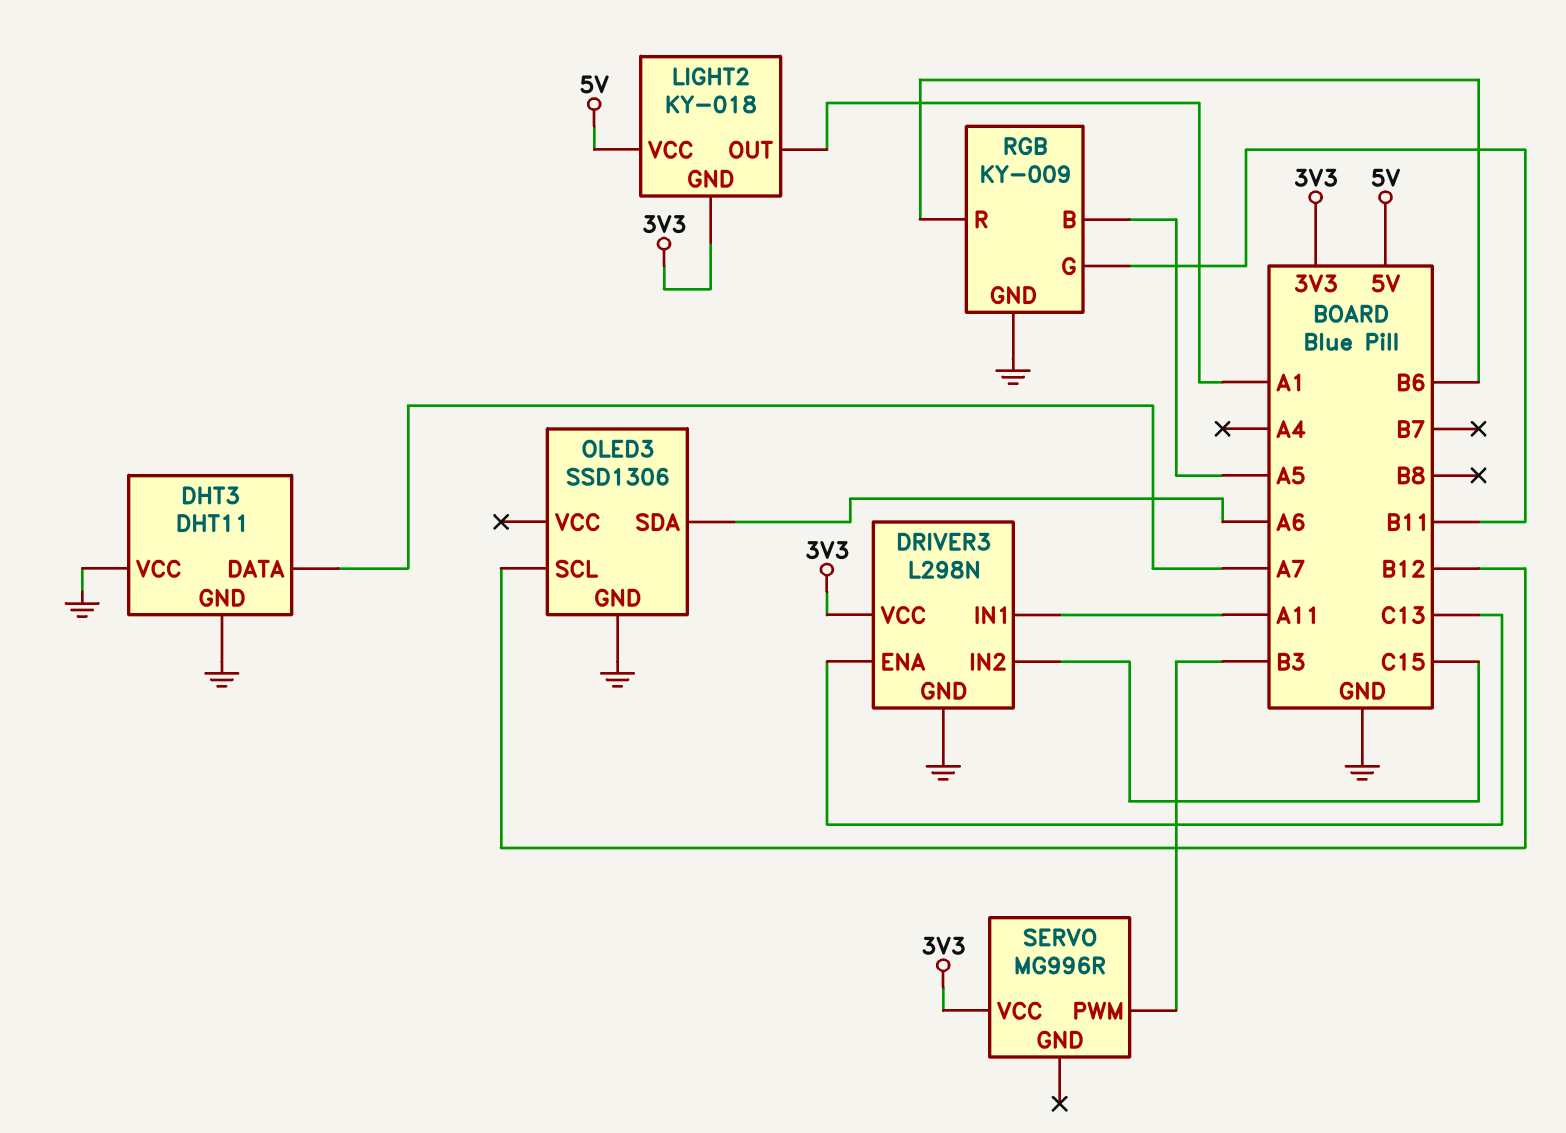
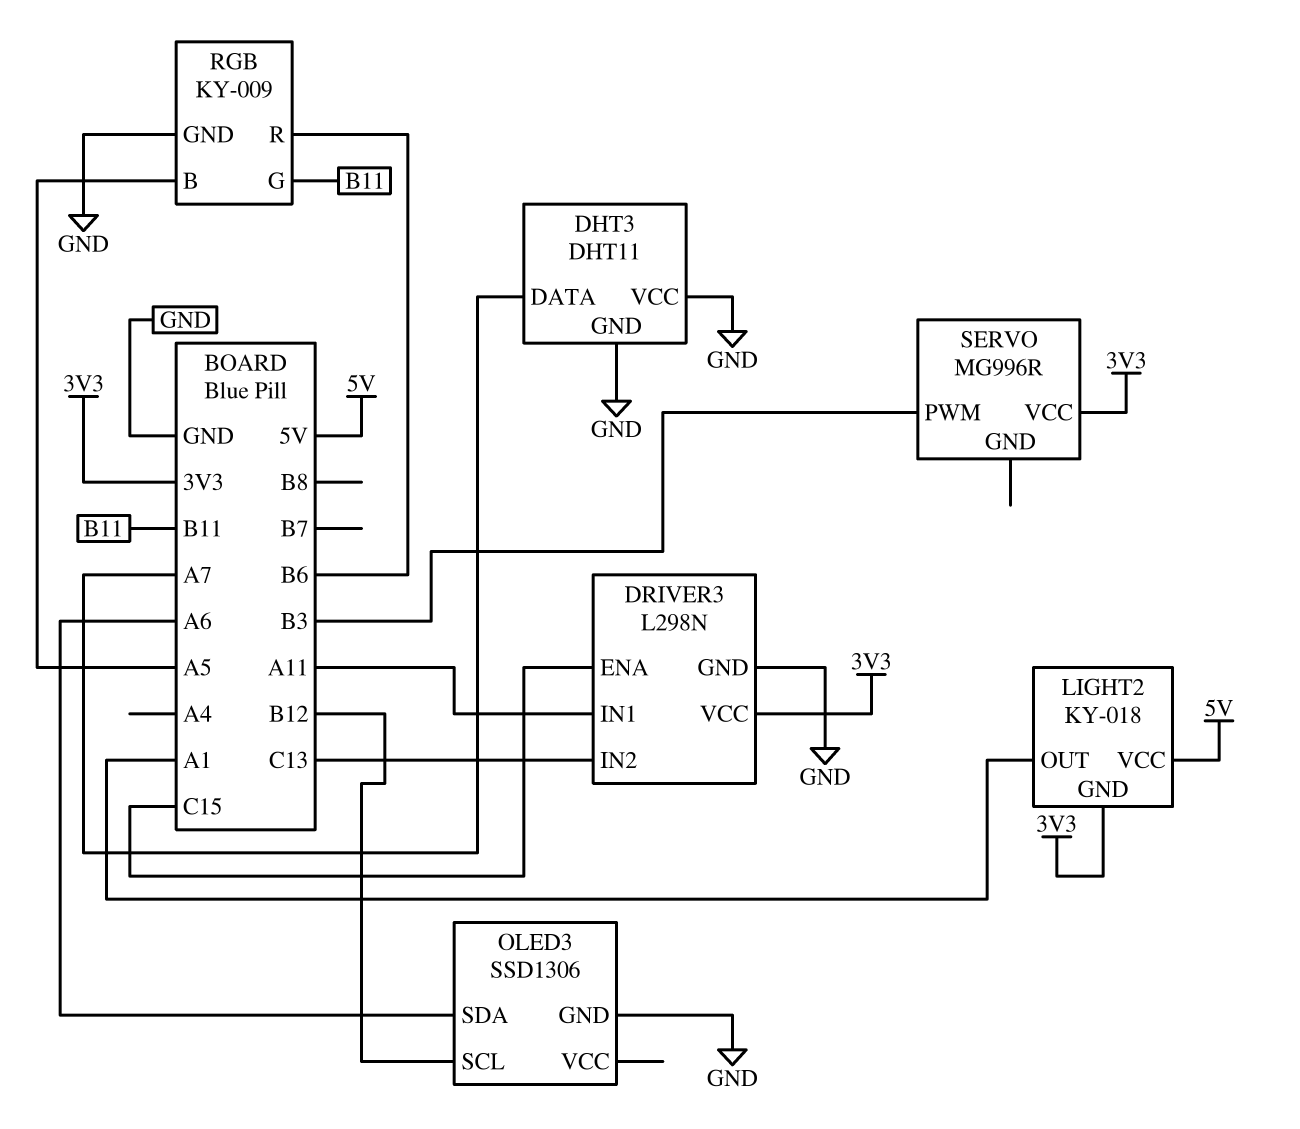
DRIVER3 pin ENA: C13 -> C15
DRIVER3 pin IN2: C15 -> C13

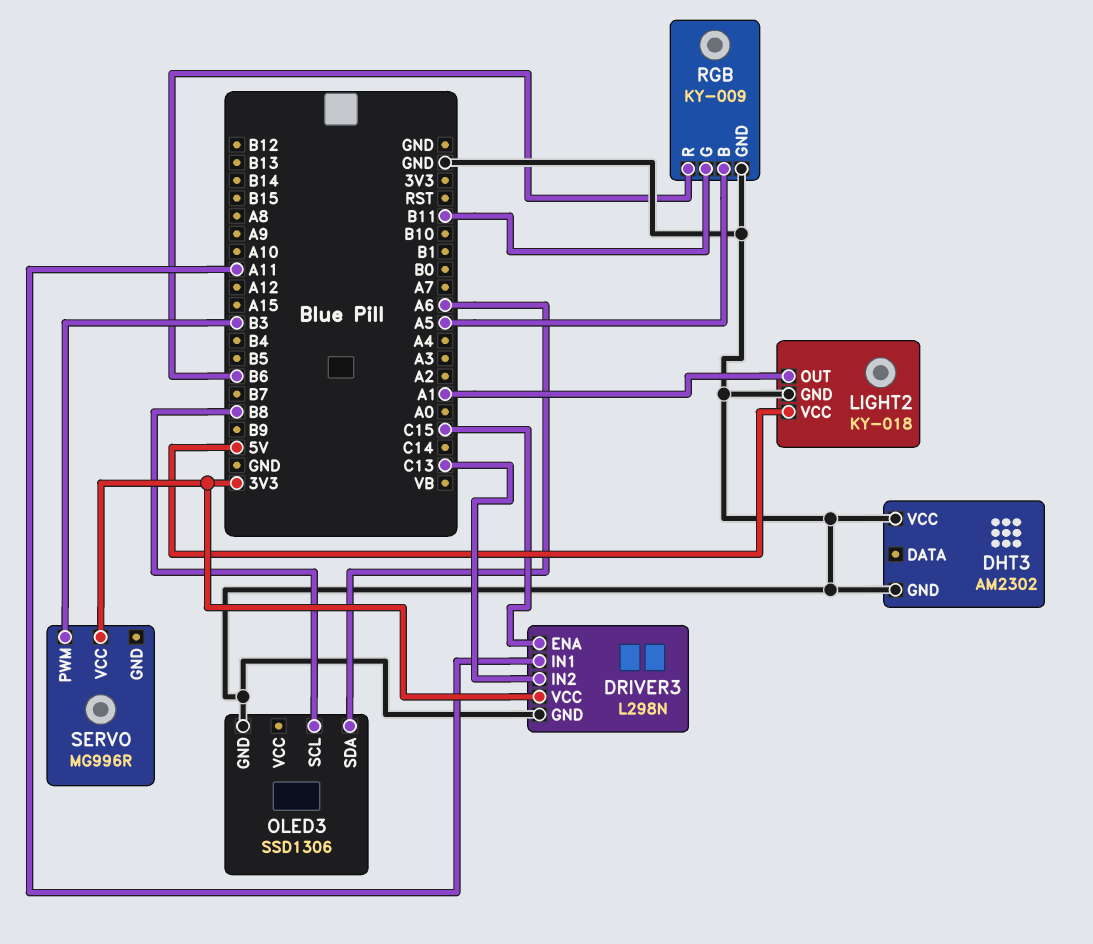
DHT3: DHT11 -> AM2302
DHT3 pin DATA: A7 -> none
LIGHT2 pin GND: 3V3 -> GND
OLED3 pin SCL: B12 -> B8

